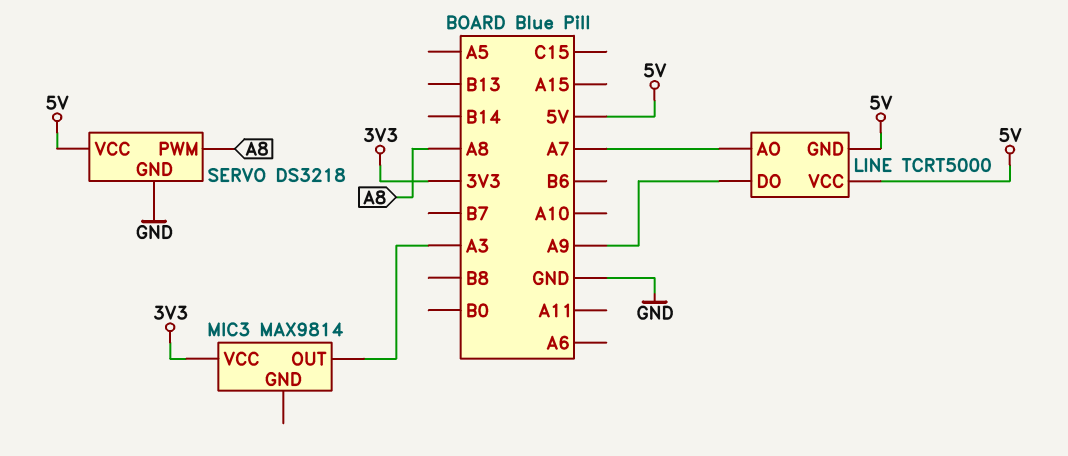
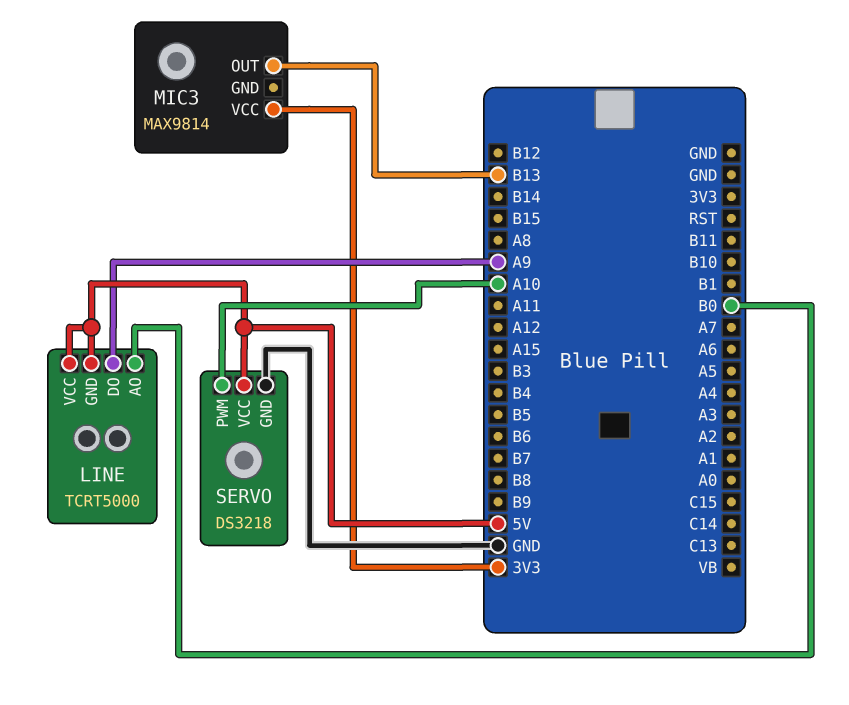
LINE pin AO: A7 -> B0
MIC3 pin OUT: A3 -> B13
SERVO pin PWM: A8 -> A10

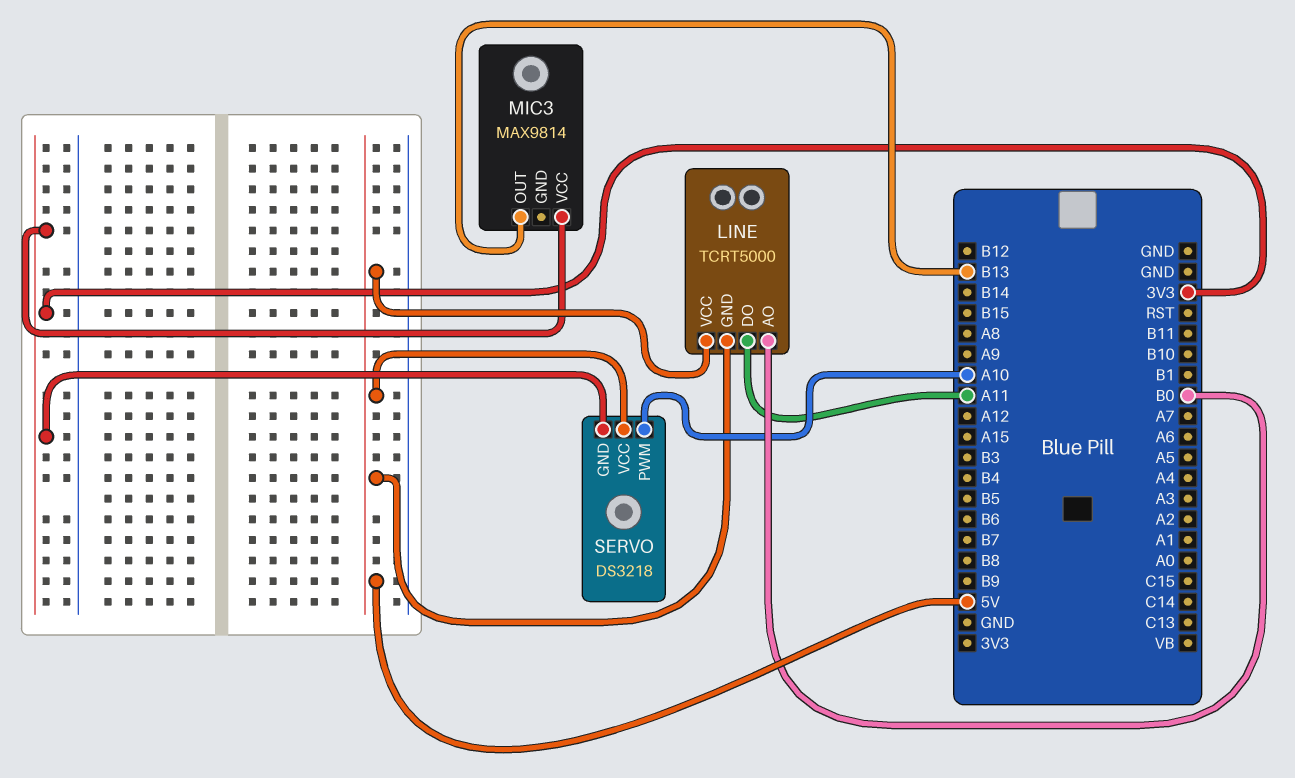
LINE pin DO: A9 -> A11
SERVO pin GND: GND -> 3V3

